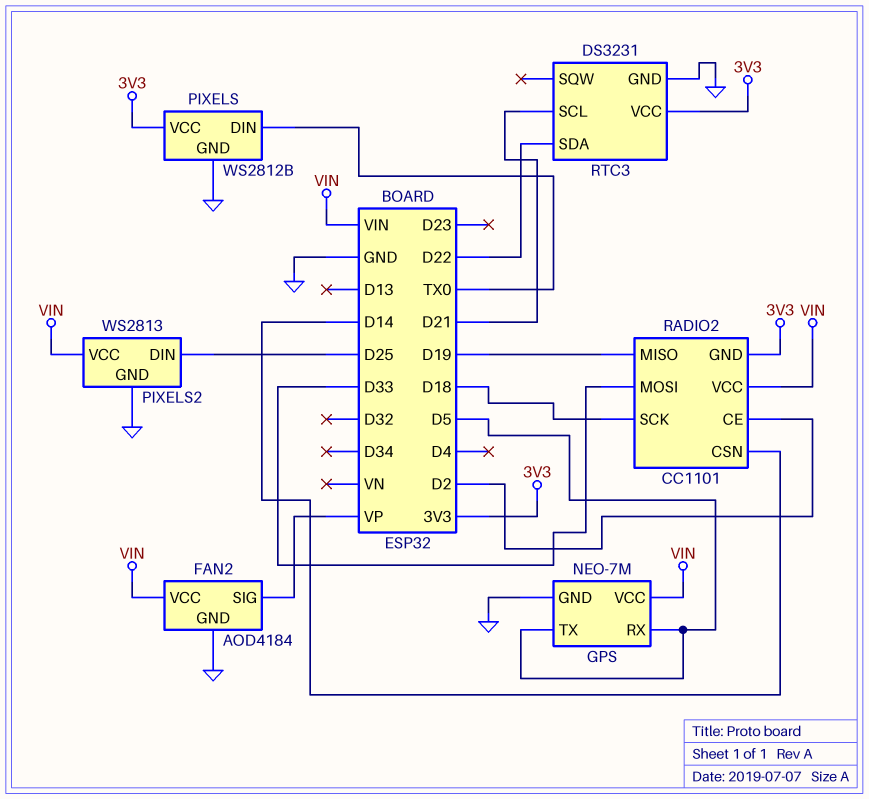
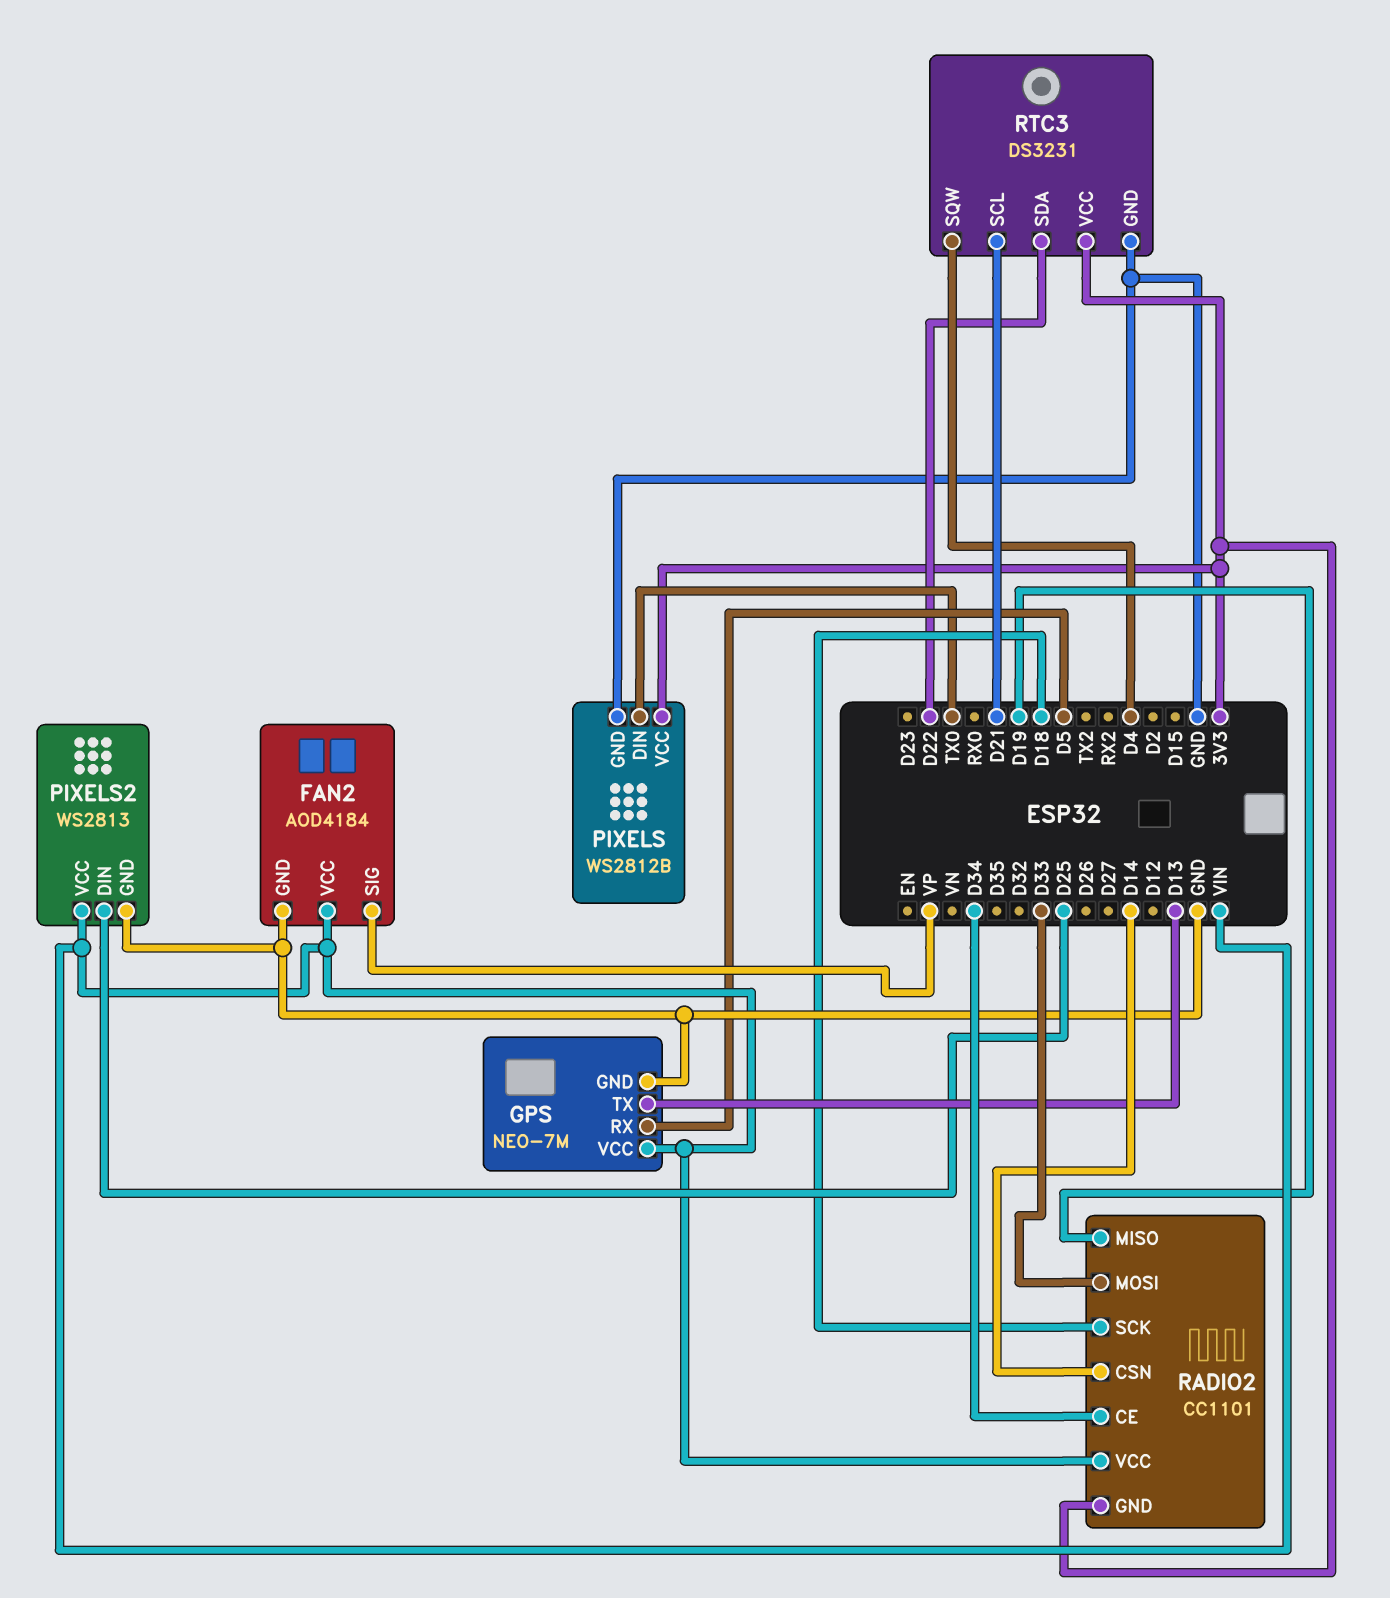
GPS pin TX: D5 -> D13
RADIO2 pin CE: D2 -> D34
RTC3 pin SQW: none -> D4

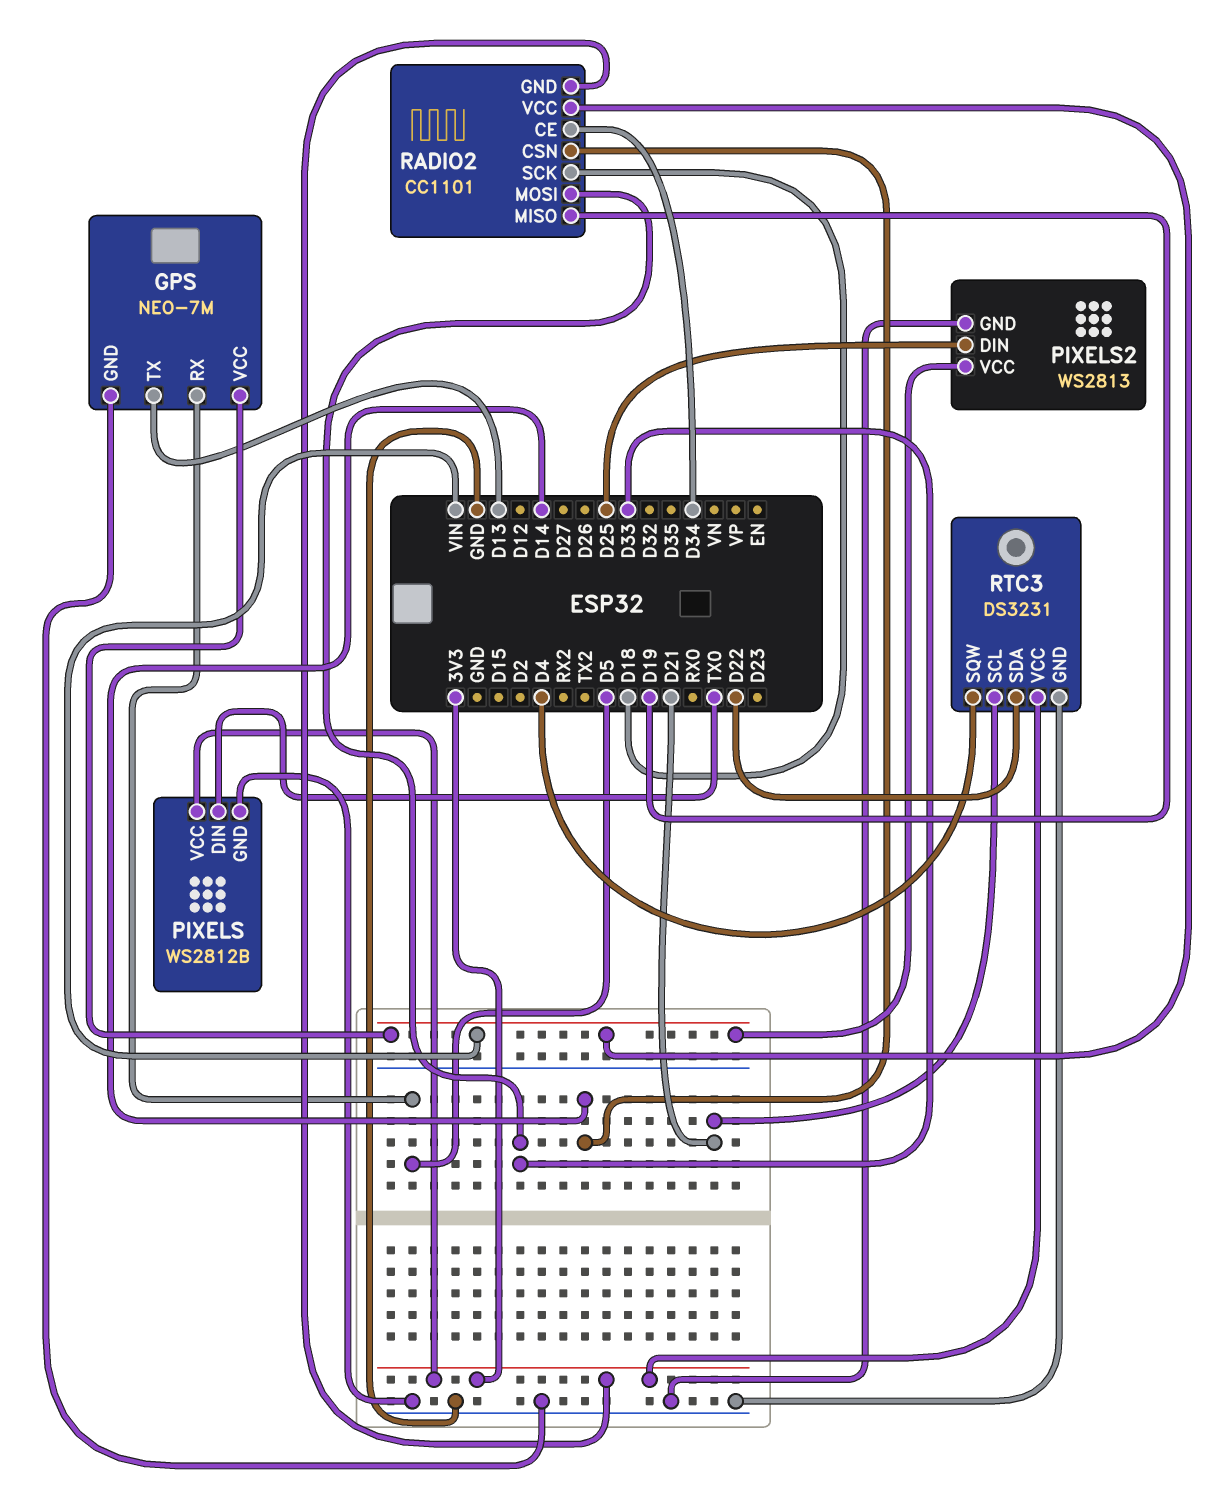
FAN2: AOD4184 -> none
FAN2 pin GND: GND -> none
FAN2 pin SIG: VP -> none
FAN2 pin VCC: VIN -> none

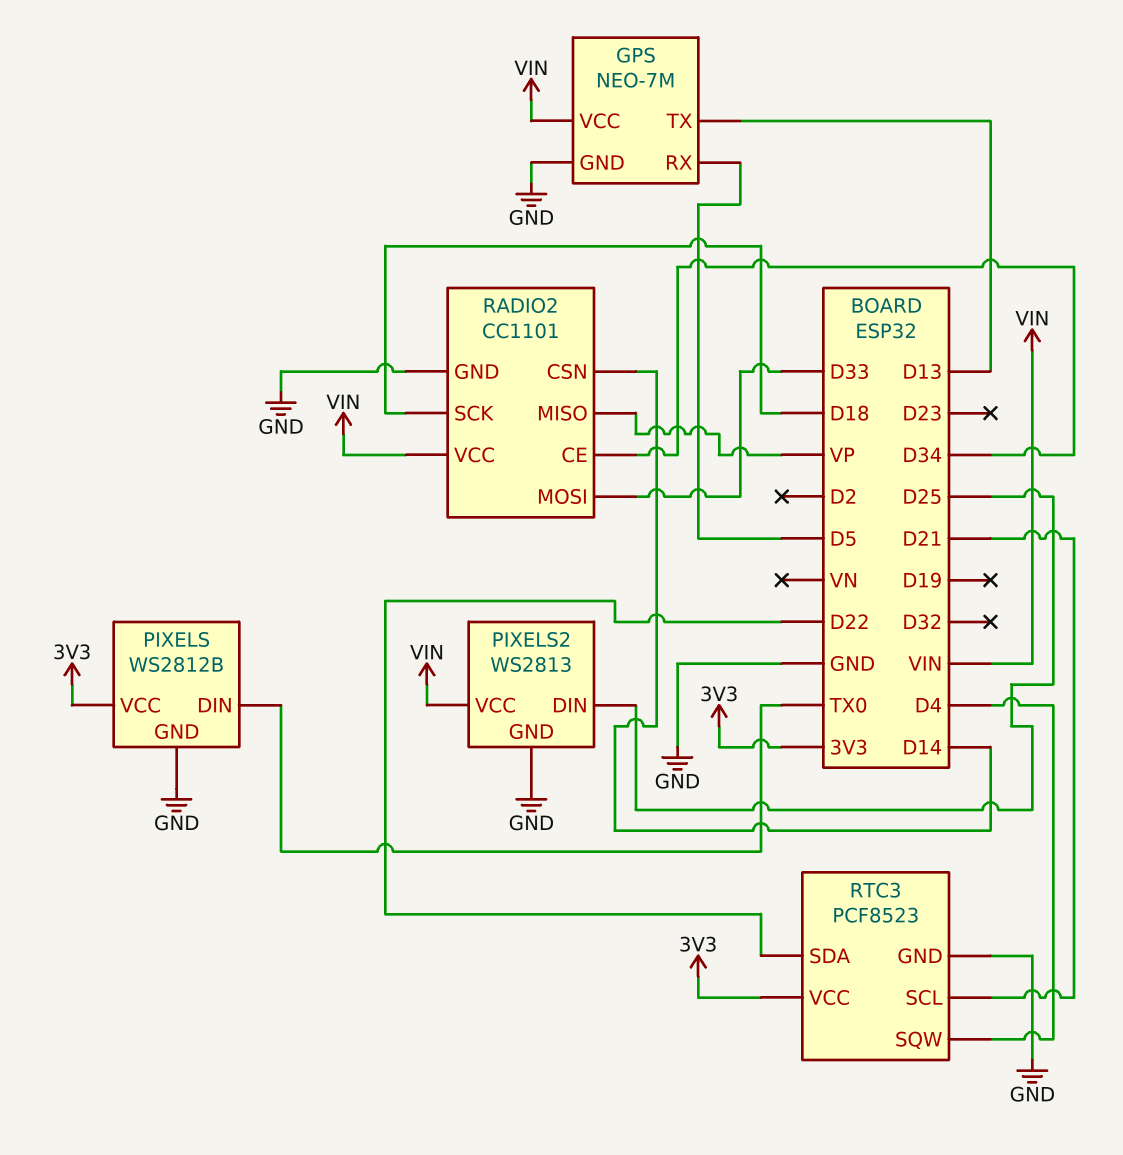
RADIO2 pin GND: 3V3 -> GND
RADIO2 pin MISO: D19 -> VP
RTC3: DS3231 -> PCF8523

